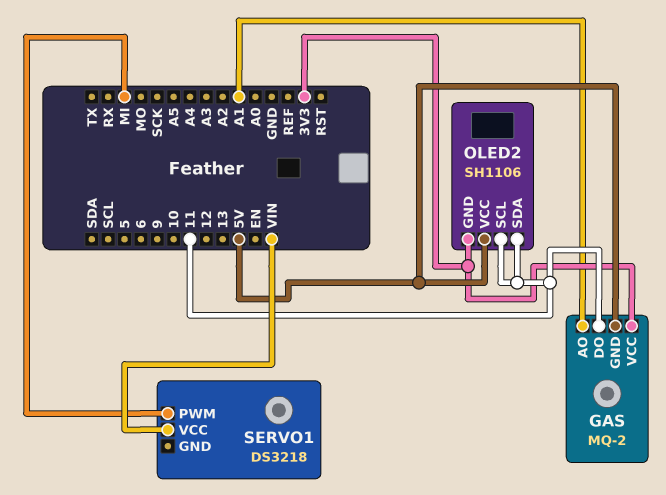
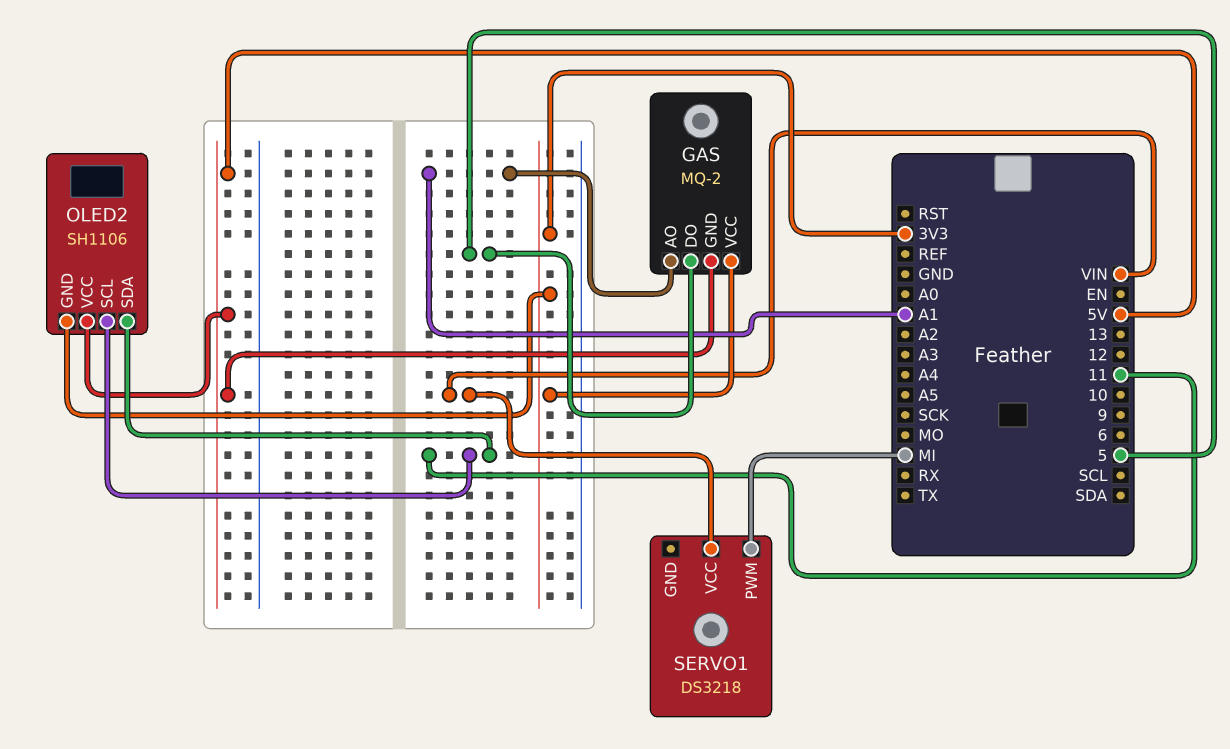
GAS pin DO: 11 -> 5

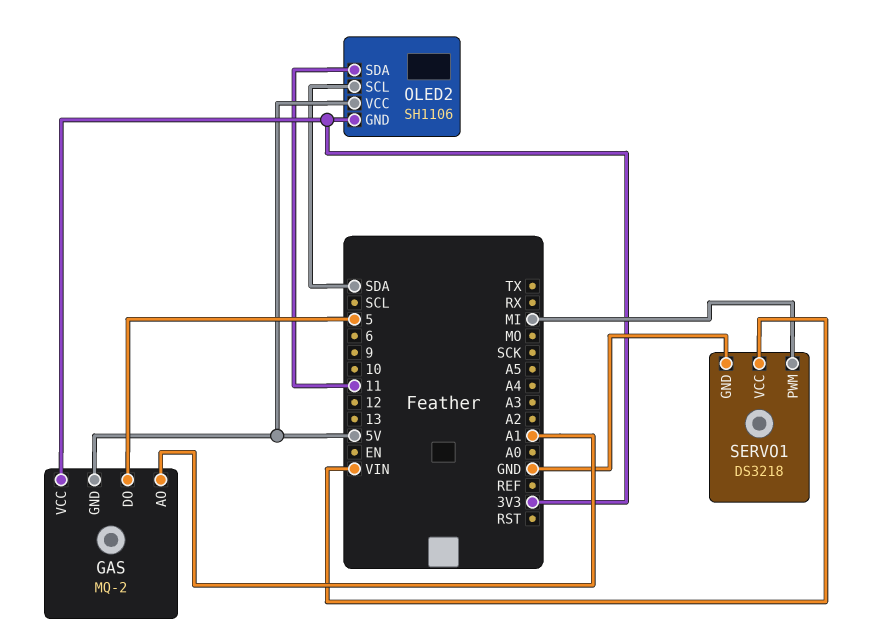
OLED2 pin SCL: 11 -> SDA
SERVO1 pin GND: none -> GND

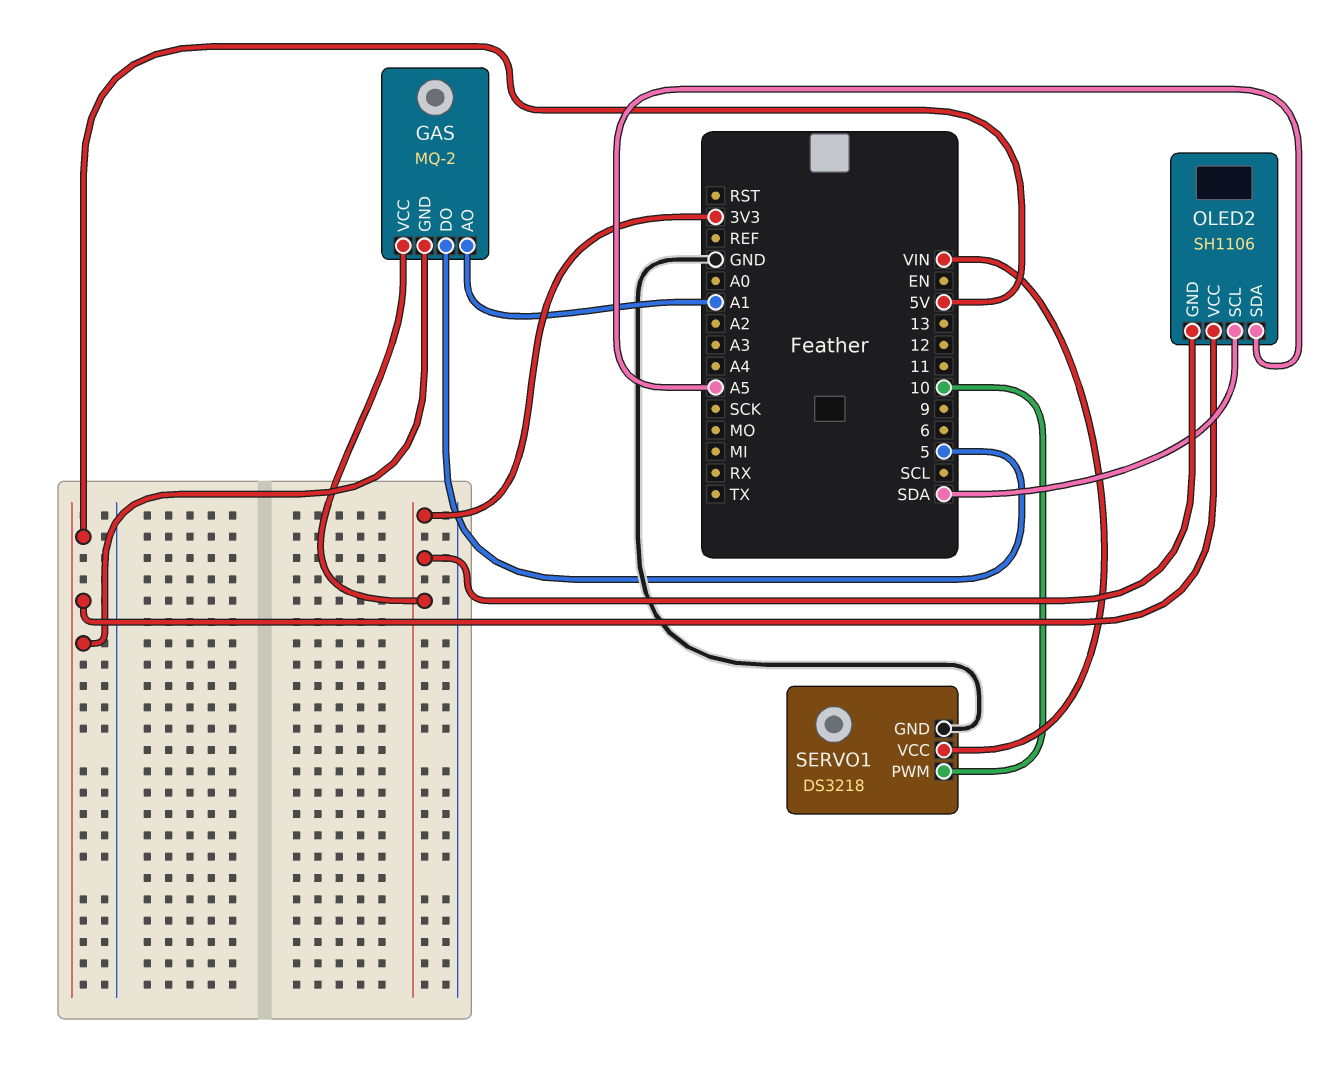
OLED2 pin SDA: 11 -> A5
SERVO1 pin PWM: MI -> 10

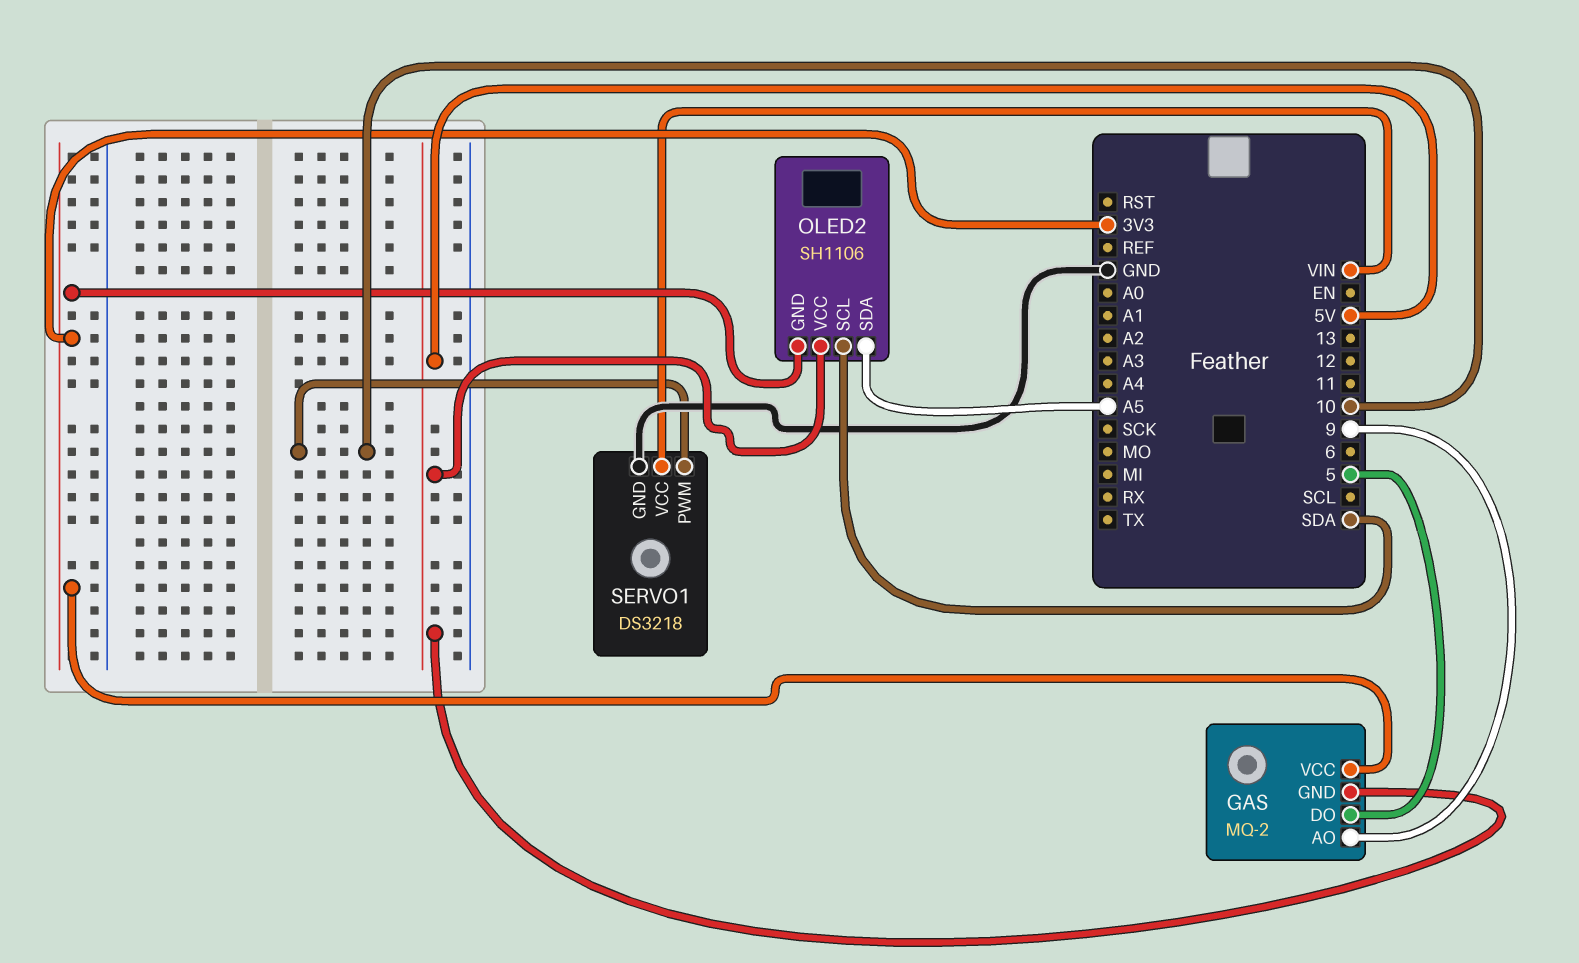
GAS pin AO: A1 -> 9

